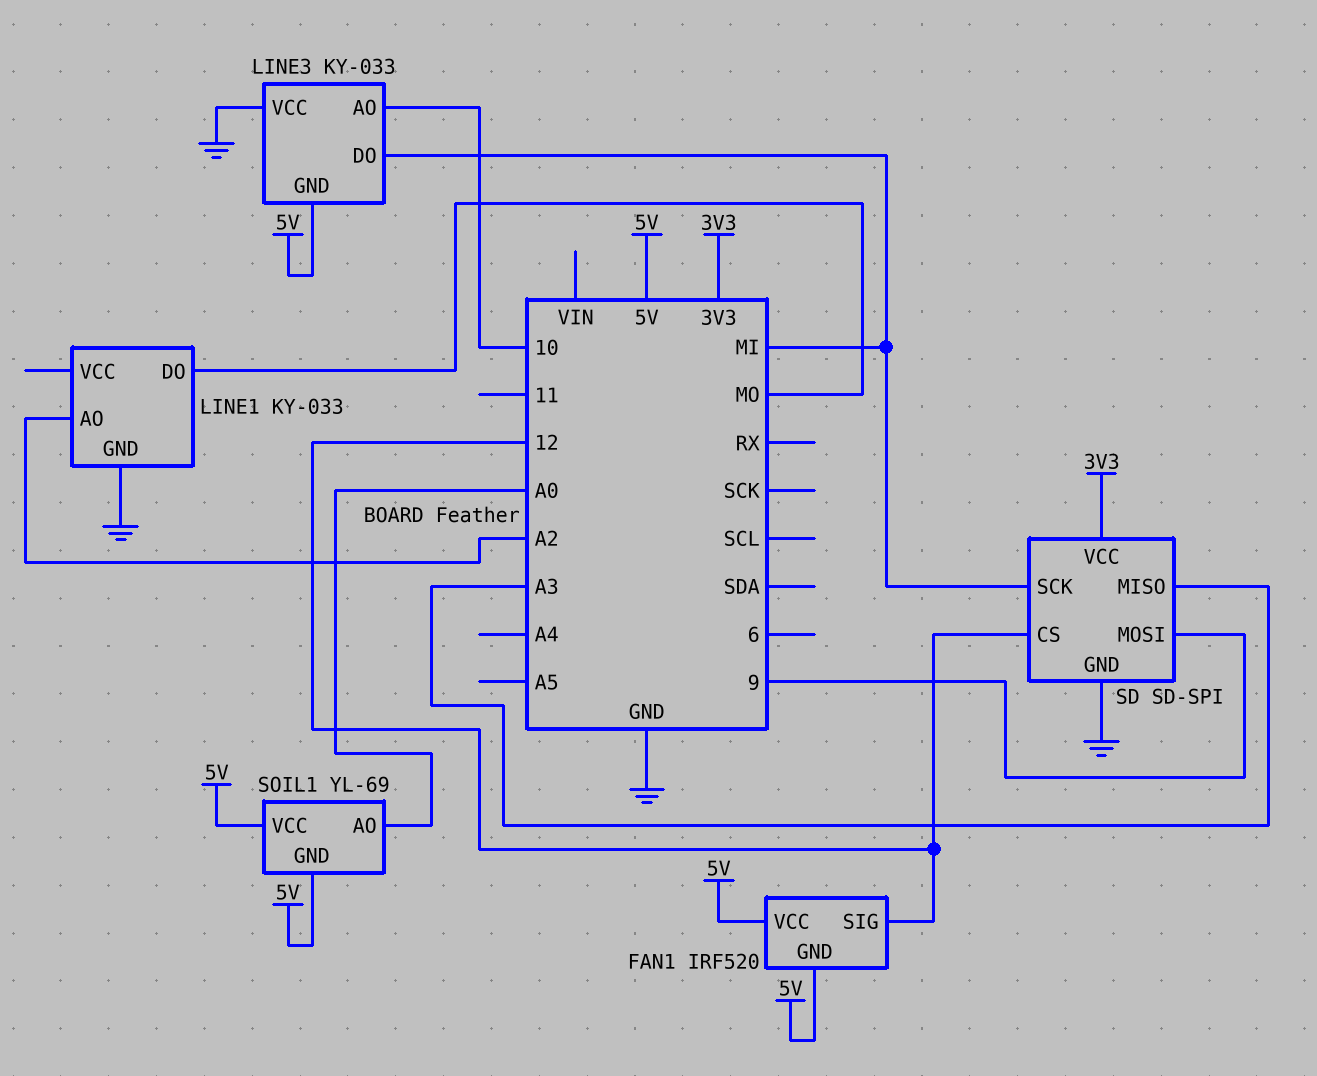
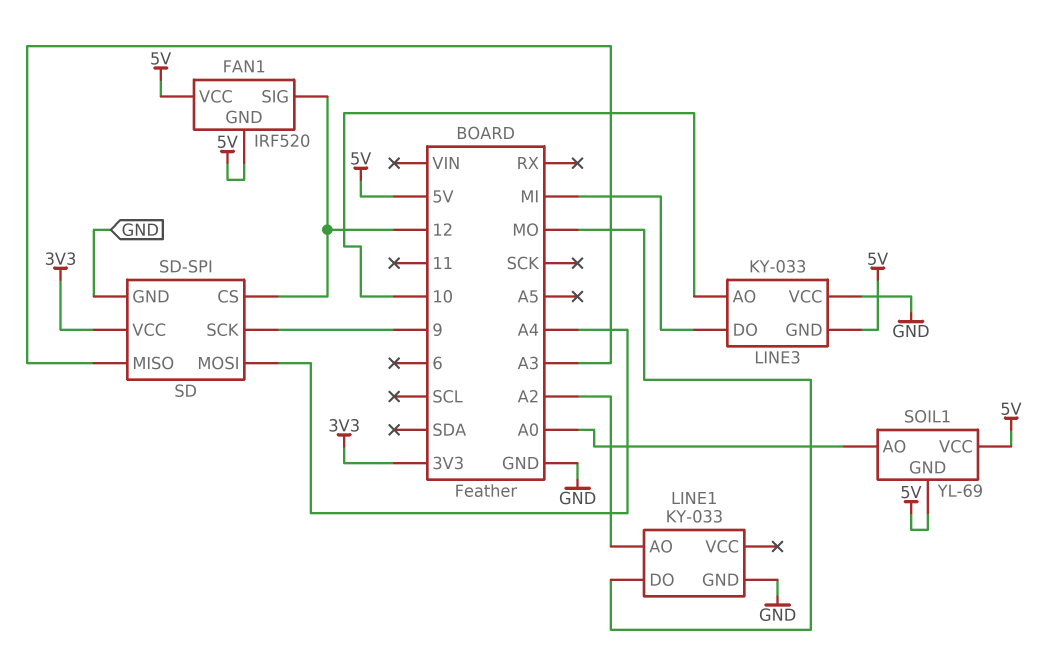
SD pin MOSI: 9 -> A4
SD pin SCK: MI -> 9

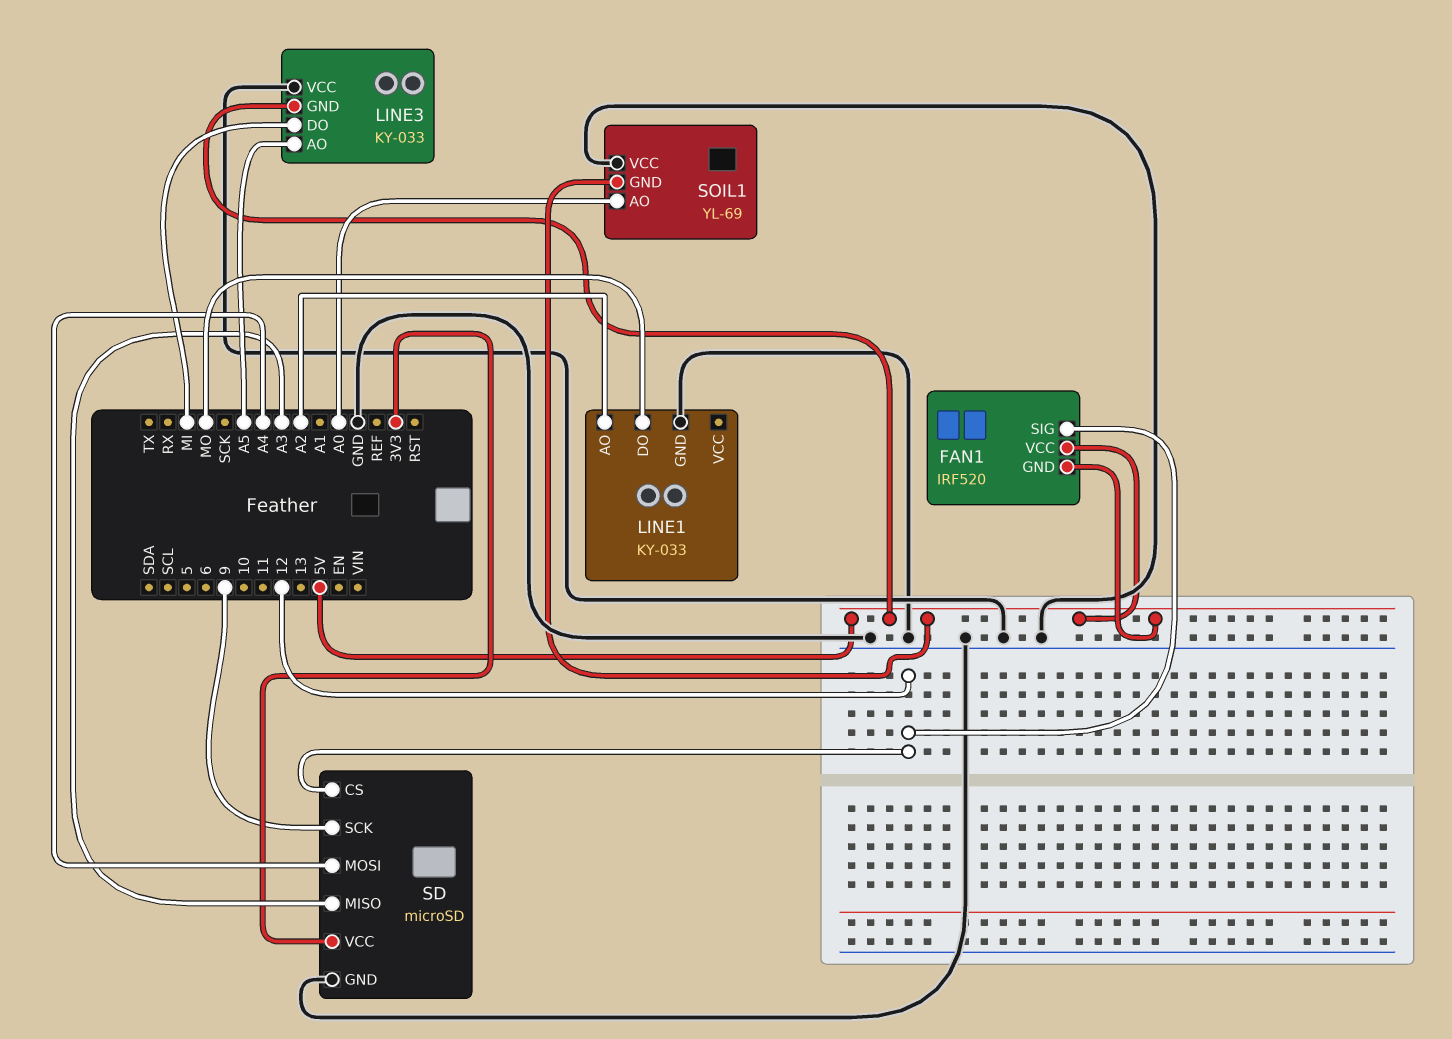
LINE3 pin AO: 10 -> A5
SD: SD-SPI -> microSD
SOIL1 pin VCC: 5V -> GND

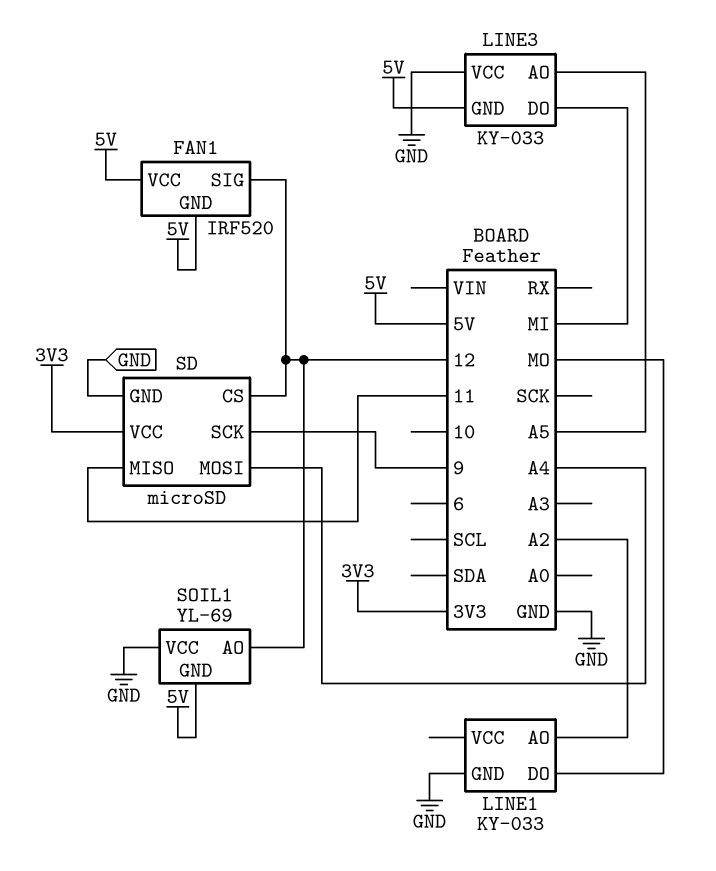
SD pin MISO: A3 -> 11
SOIL1 pin AO: A0 -> 12

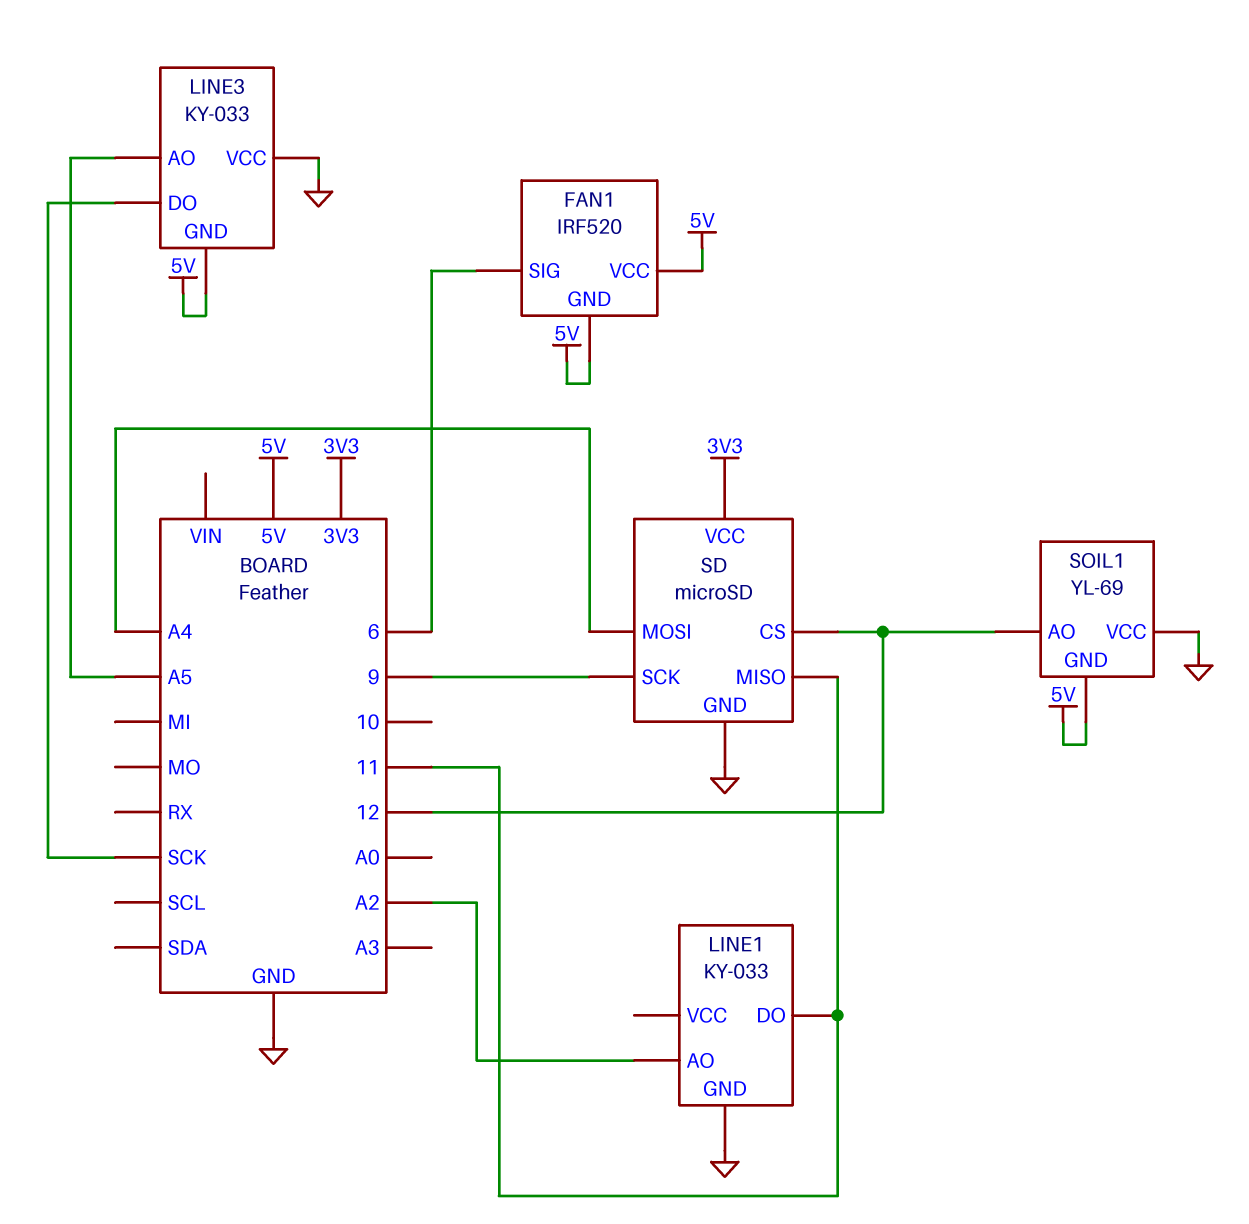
FAN1 pin SIG: 12 -> 6
LINE1 pin DO: MO -> 11
LINE3 pin DO: MI -> SCK

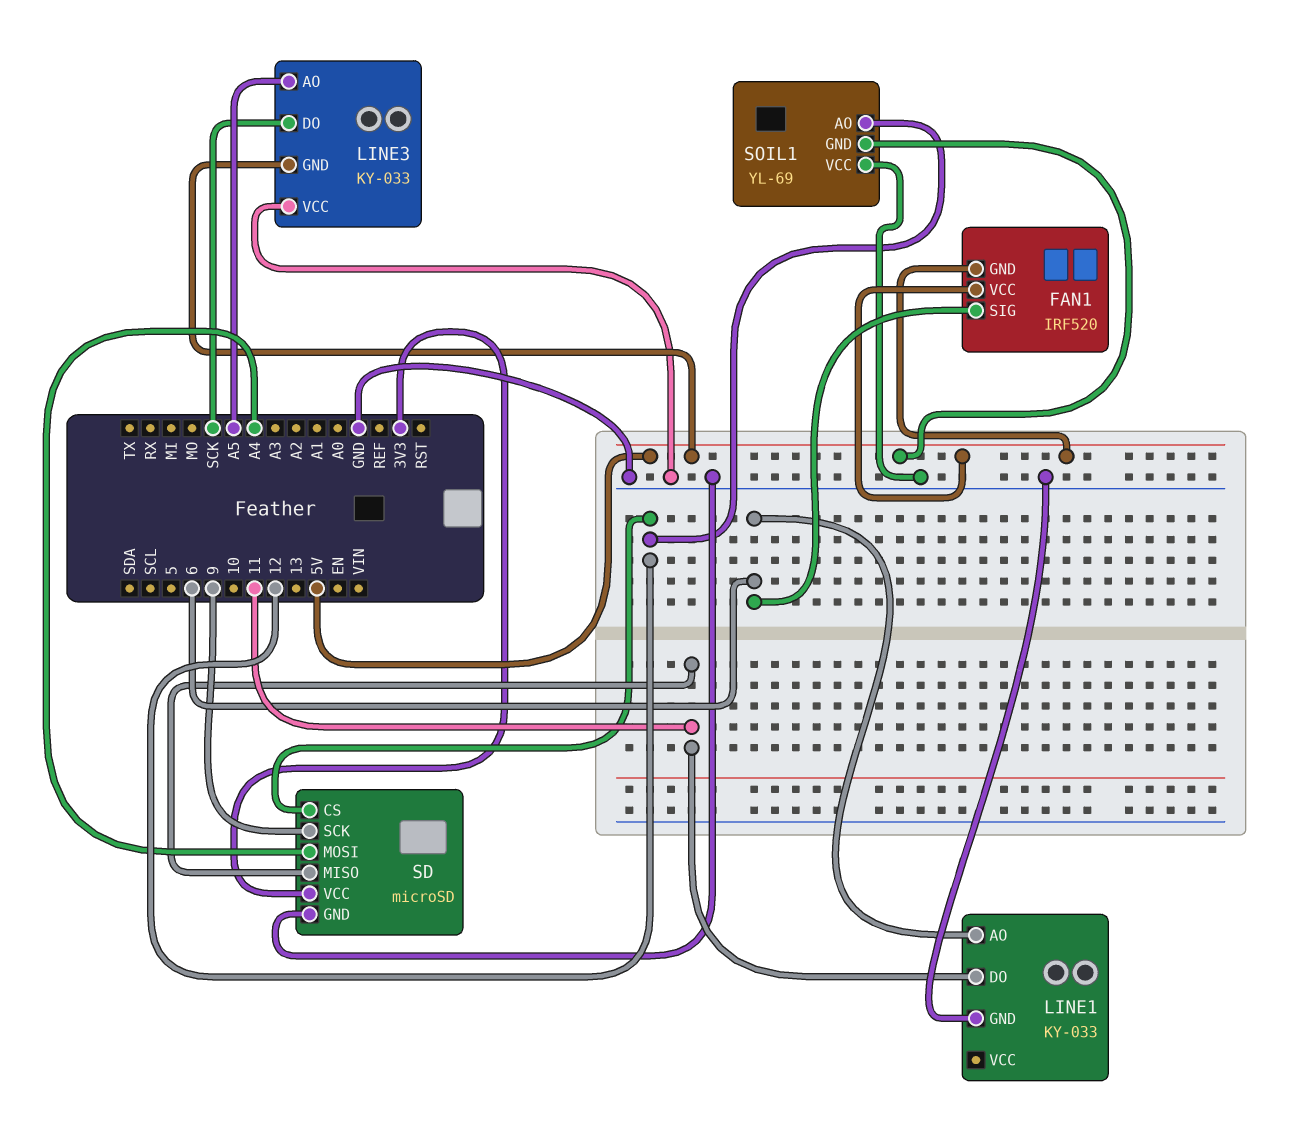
LINE1 pin AO: A2 -> 6

